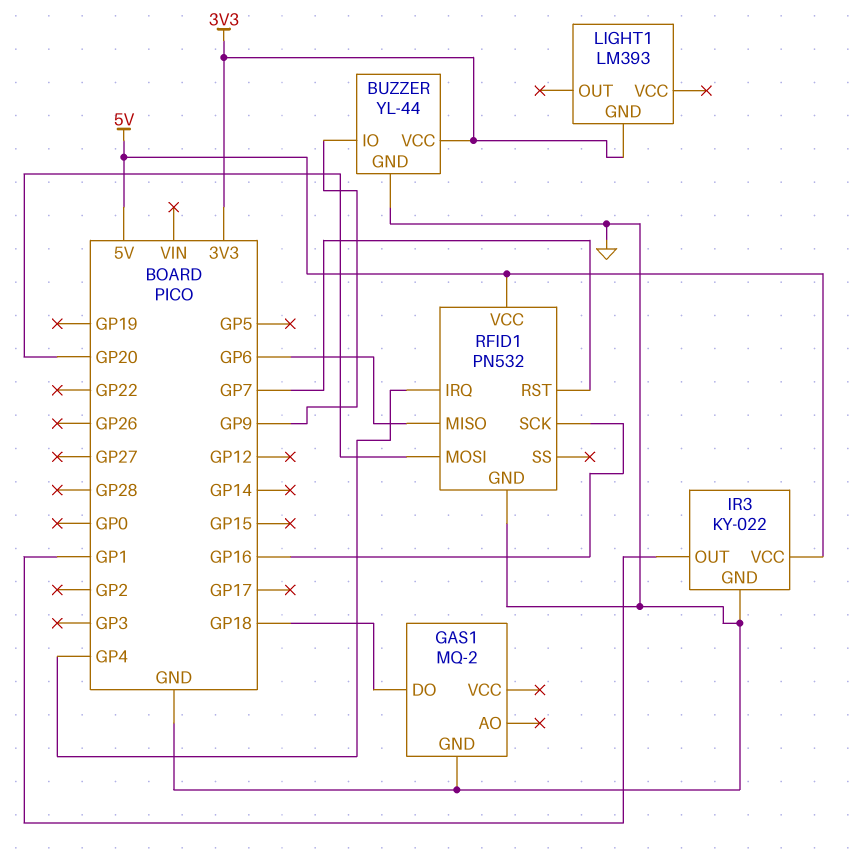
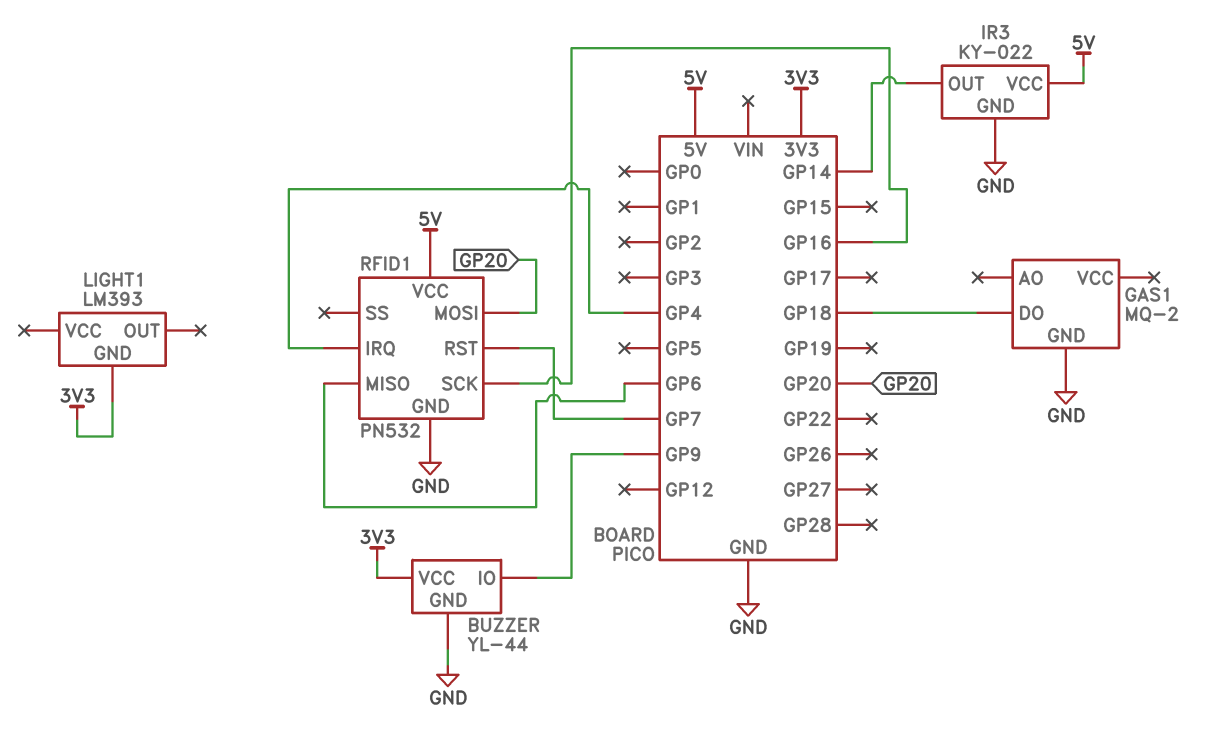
IR3 pin OUT: GP1 -> GP14

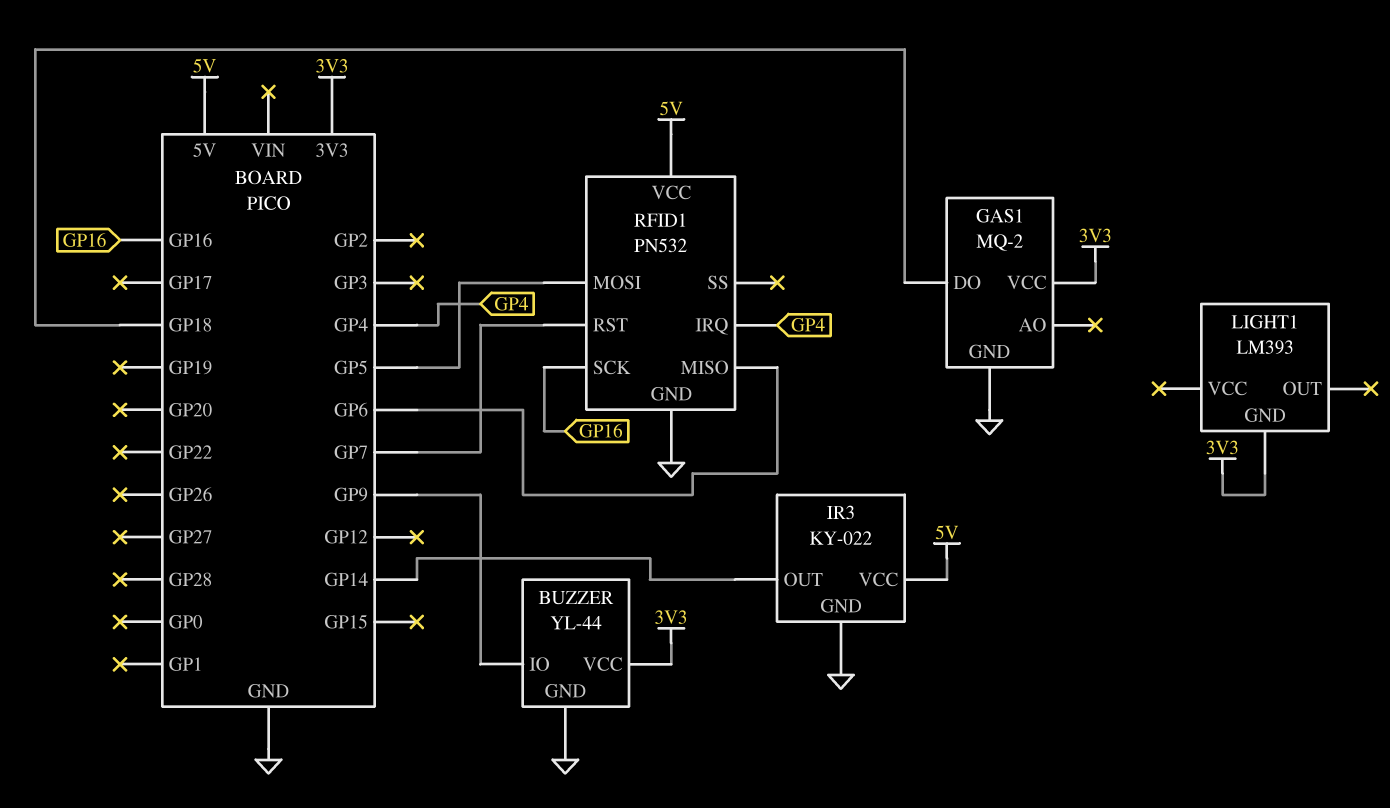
GAS1 pin VCC: none -> 3V3
RFID1 pin MOSI: GP20 -> GP5

